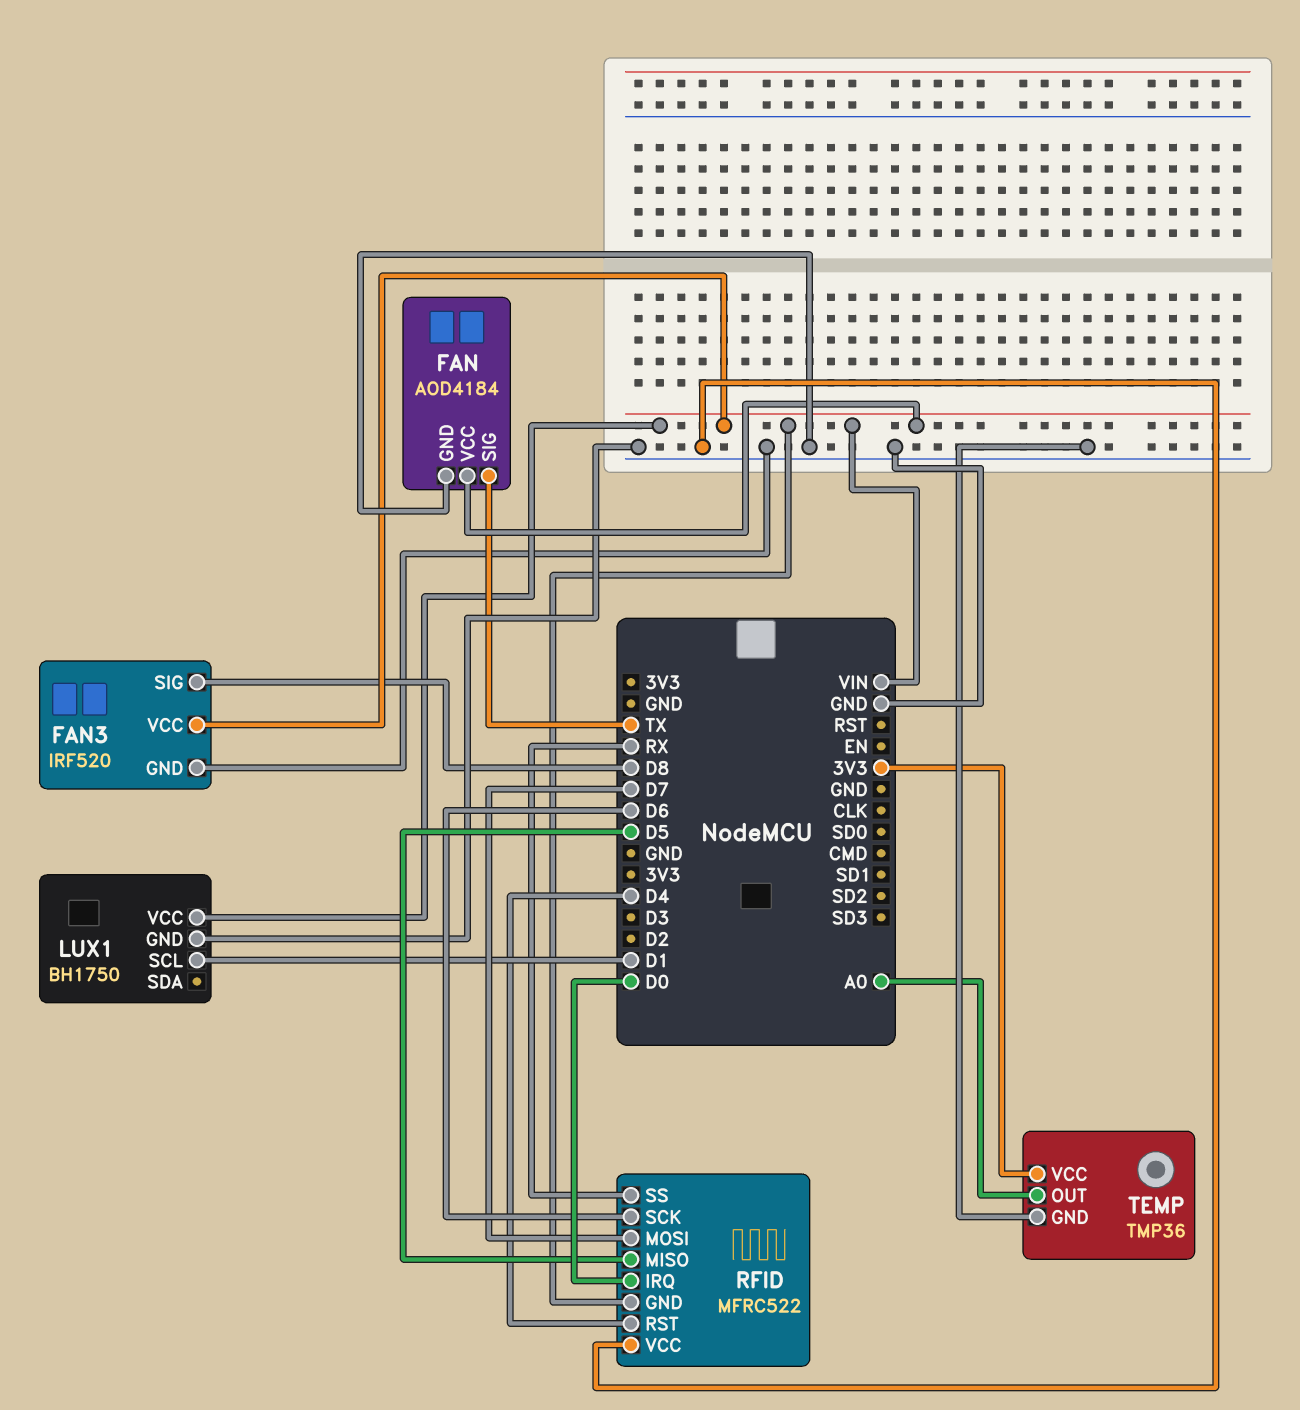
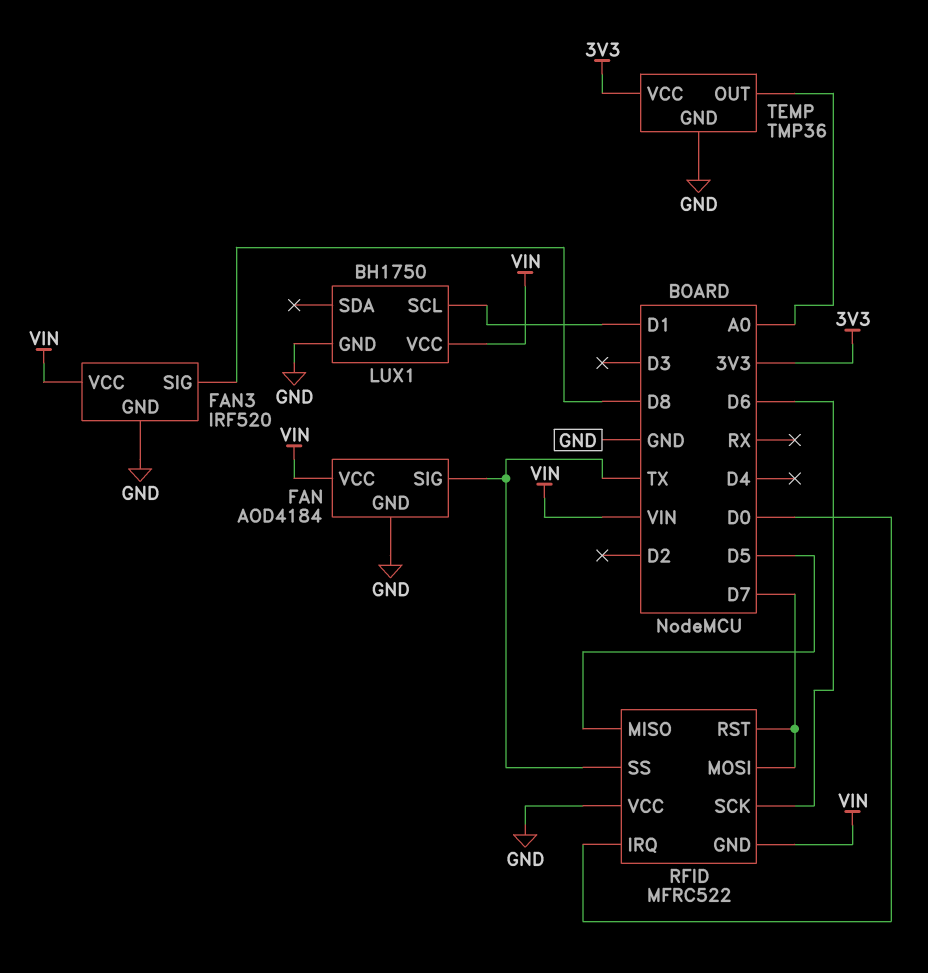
RFID pin RST: D4 -> D7
RFID pin SS: RX -> TX

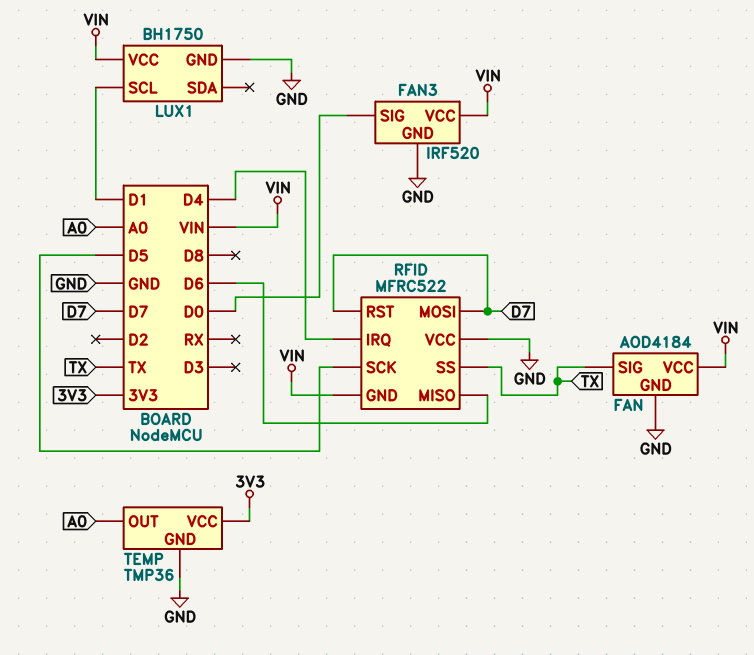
FAN3 pin SIG: D8 -> D0
RFID pin IRQ: D0 -> D4
RFID pin MISO: D5 -> D6
RFID pin SCK: D6 -> D5

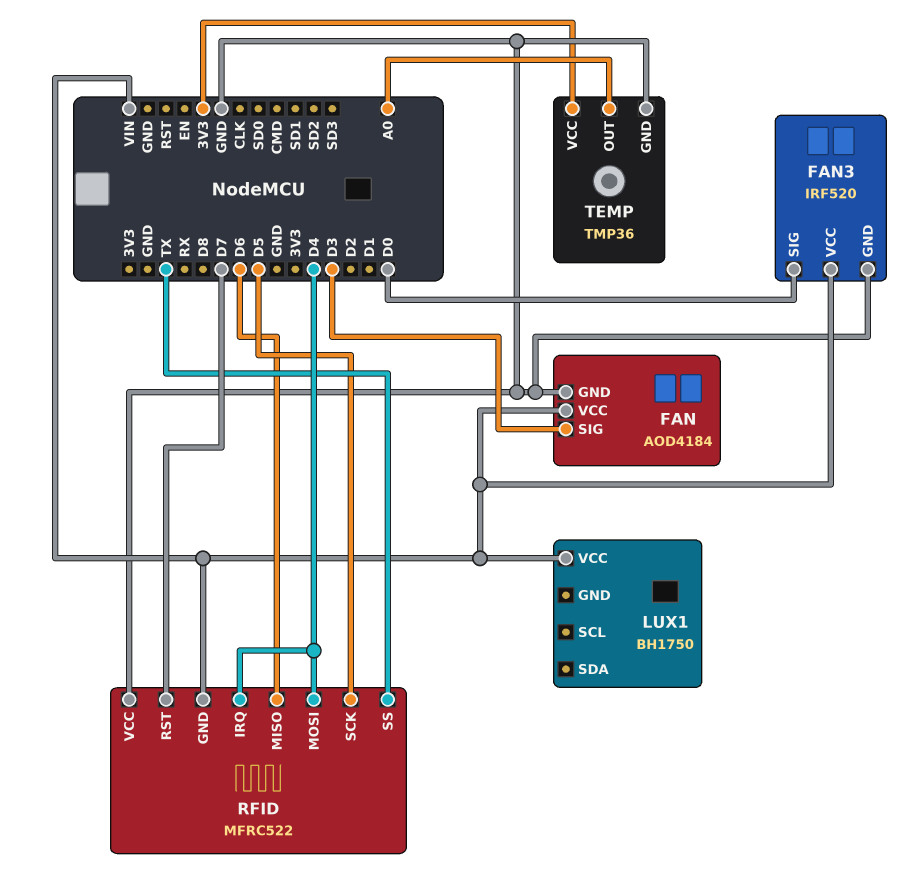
FAN pin SIG: TX -> D3
LUX1 pin GND: GND -> none
LUX1 pin SCL: D1 -> none
RFID pin MOSI: D7 -> D4

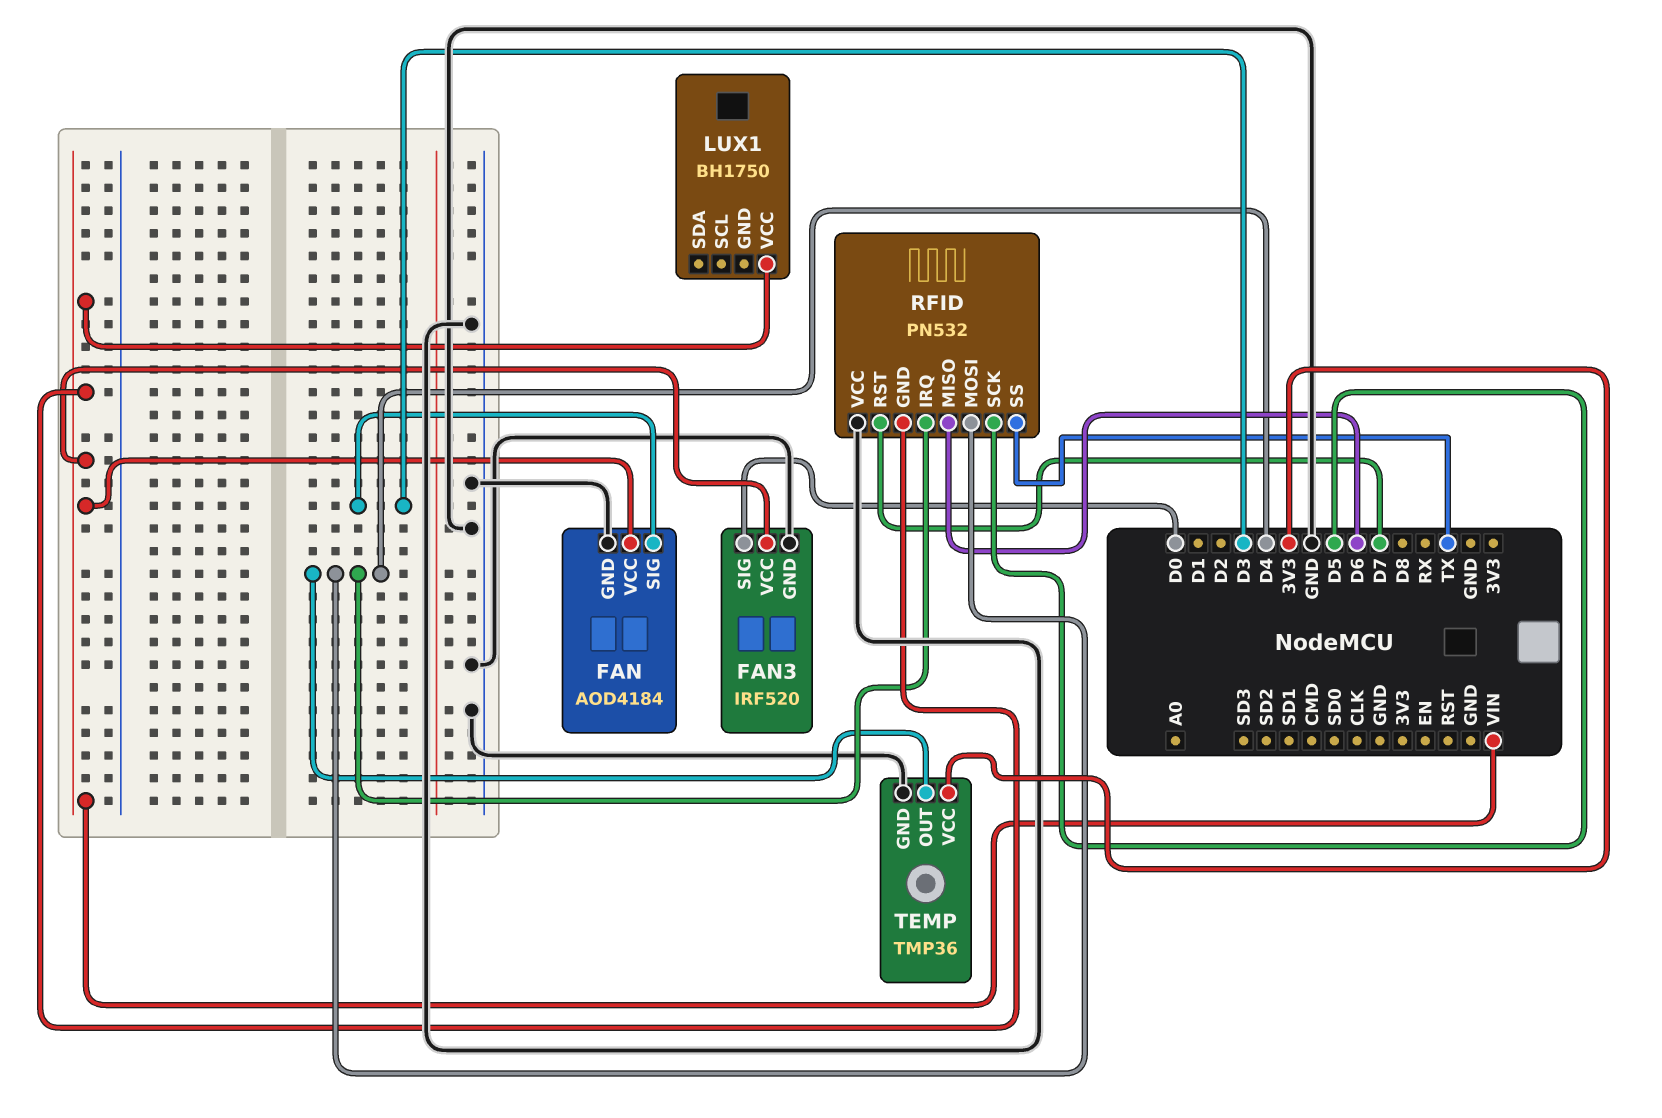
RFID: MFRC522 -> PN532
TEMP pin OUT: A0 -> D4

